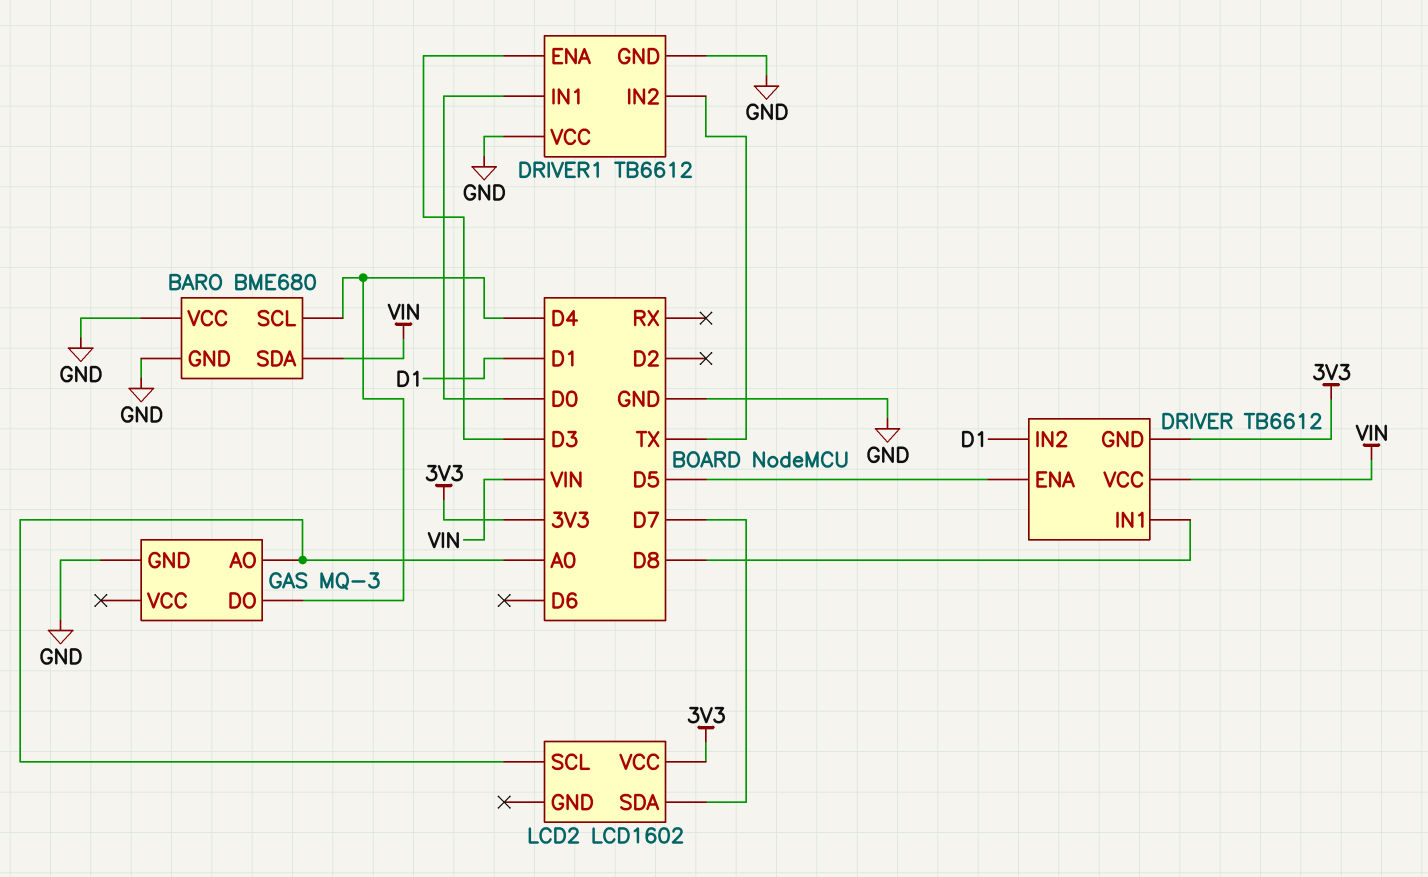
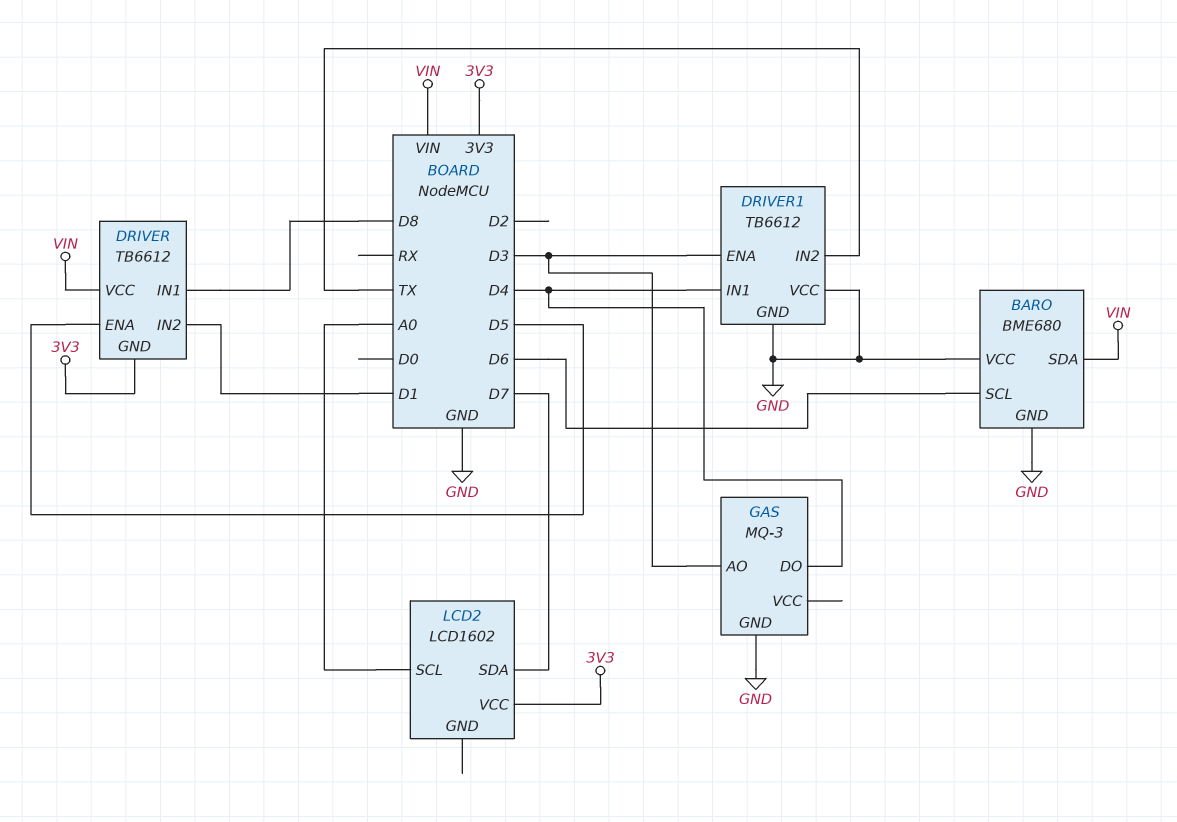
BARO pin SCL: D4 -> D6
DRIVER1 pin IN1: D0 -> D4
GAS pin AO: A0 -> D3

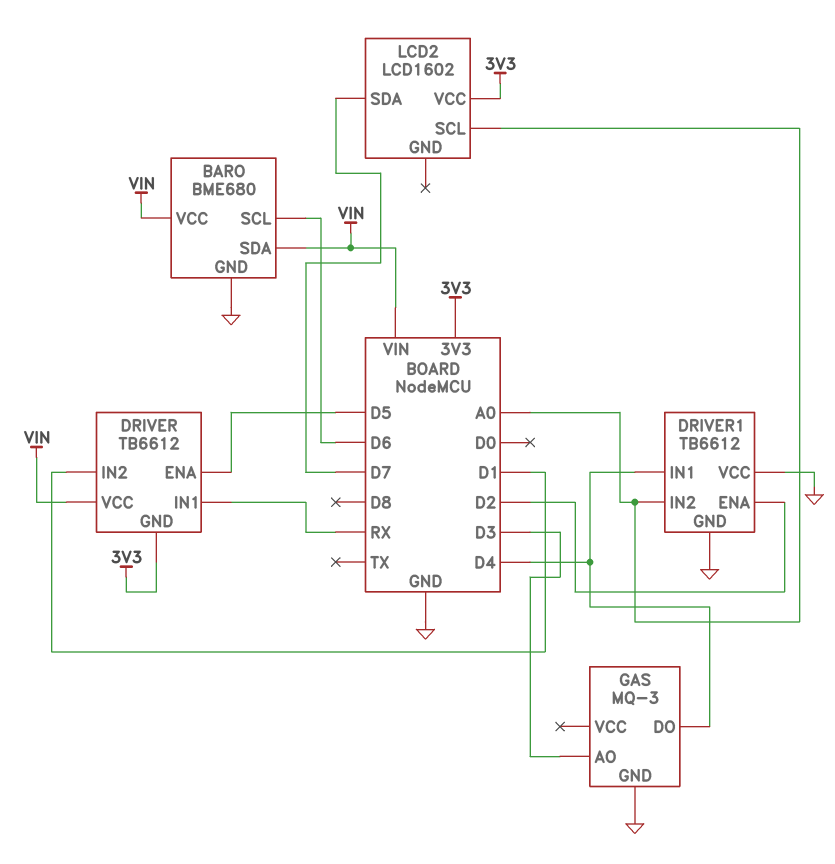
BARO pin VCC: GND -> VIN
DRIVER pin IN1: D8 -> RX
DRIVER1 pin ENA: D3 -> D2
DRIVER1 pin IN2: TX -> A0

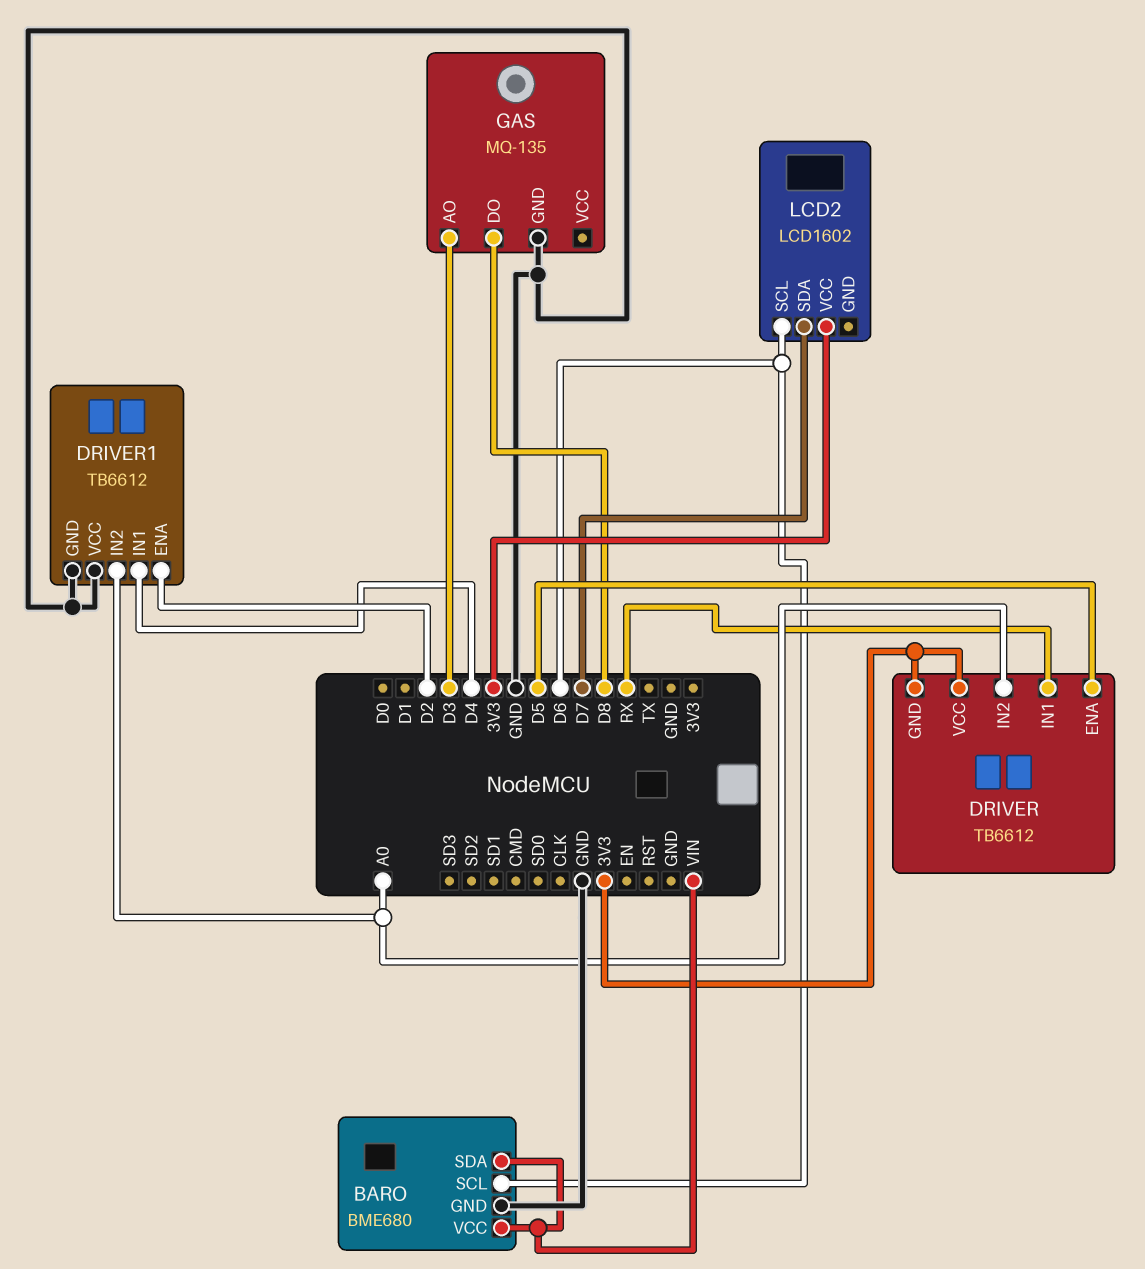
DRIVER pin IN2: D1 -> A0
DRIVER pin VCC: VIN -> 3V3
GAS: MQ-3 -> MQ-135
GAS pin DO: D4 -> D8
LCD2 pin SCL: A0 -> D6

